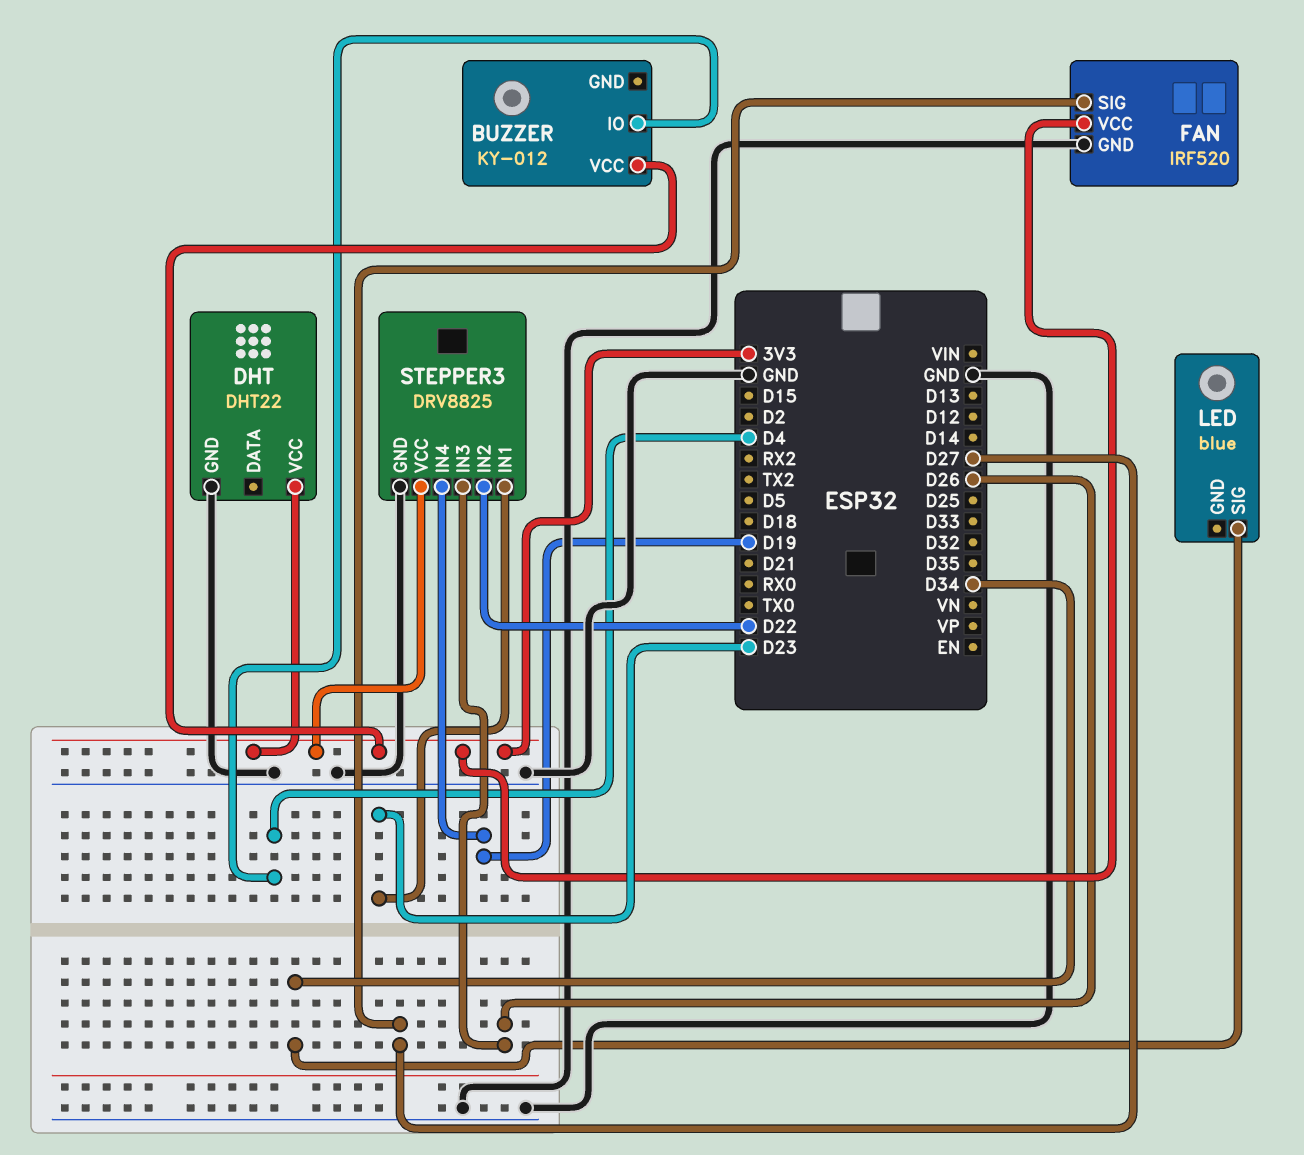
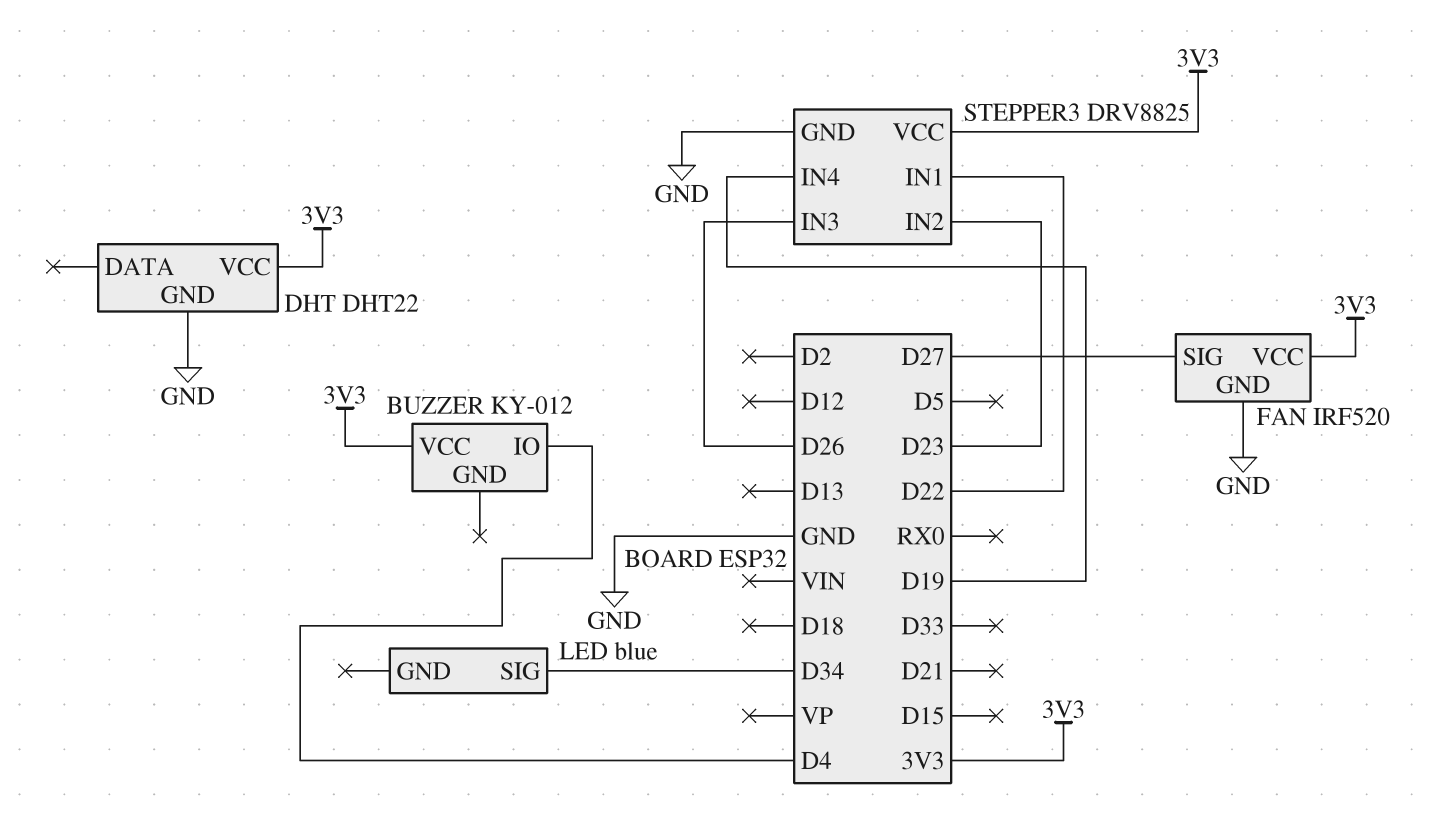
STEPPER3 pin IN1: D23 -> D22
STEPPER3 pin IN2: D22 -> D23

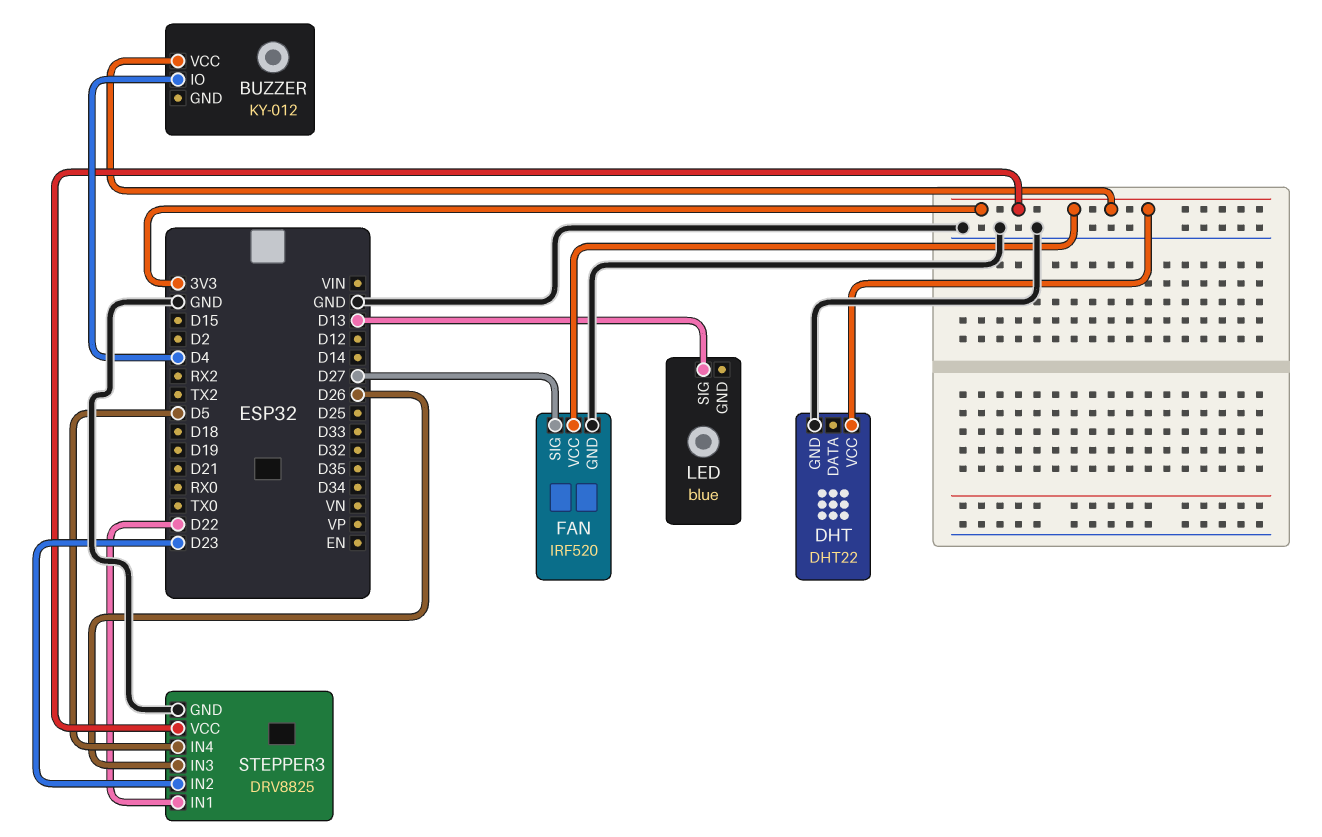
LED pin SIG: D34 -> D13
STEPPER3 pin IN4: D19 -> D5

